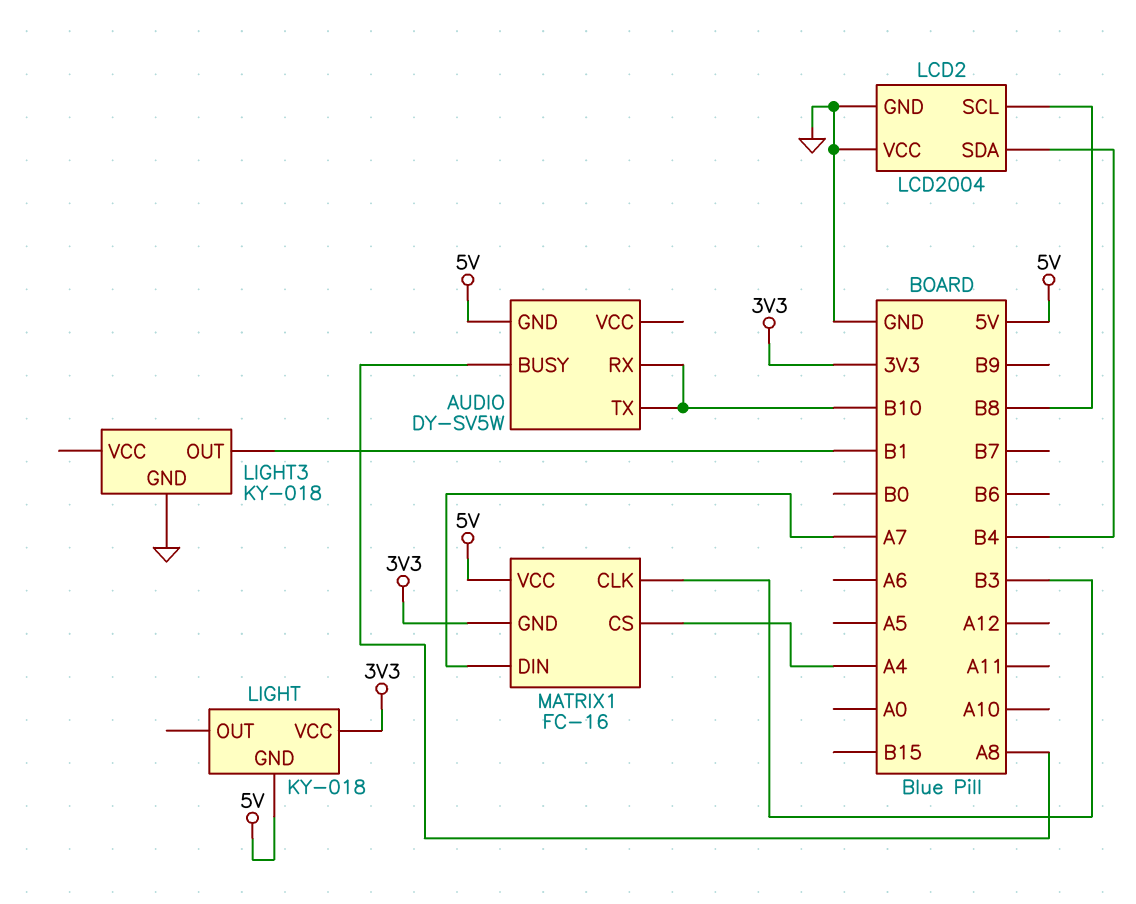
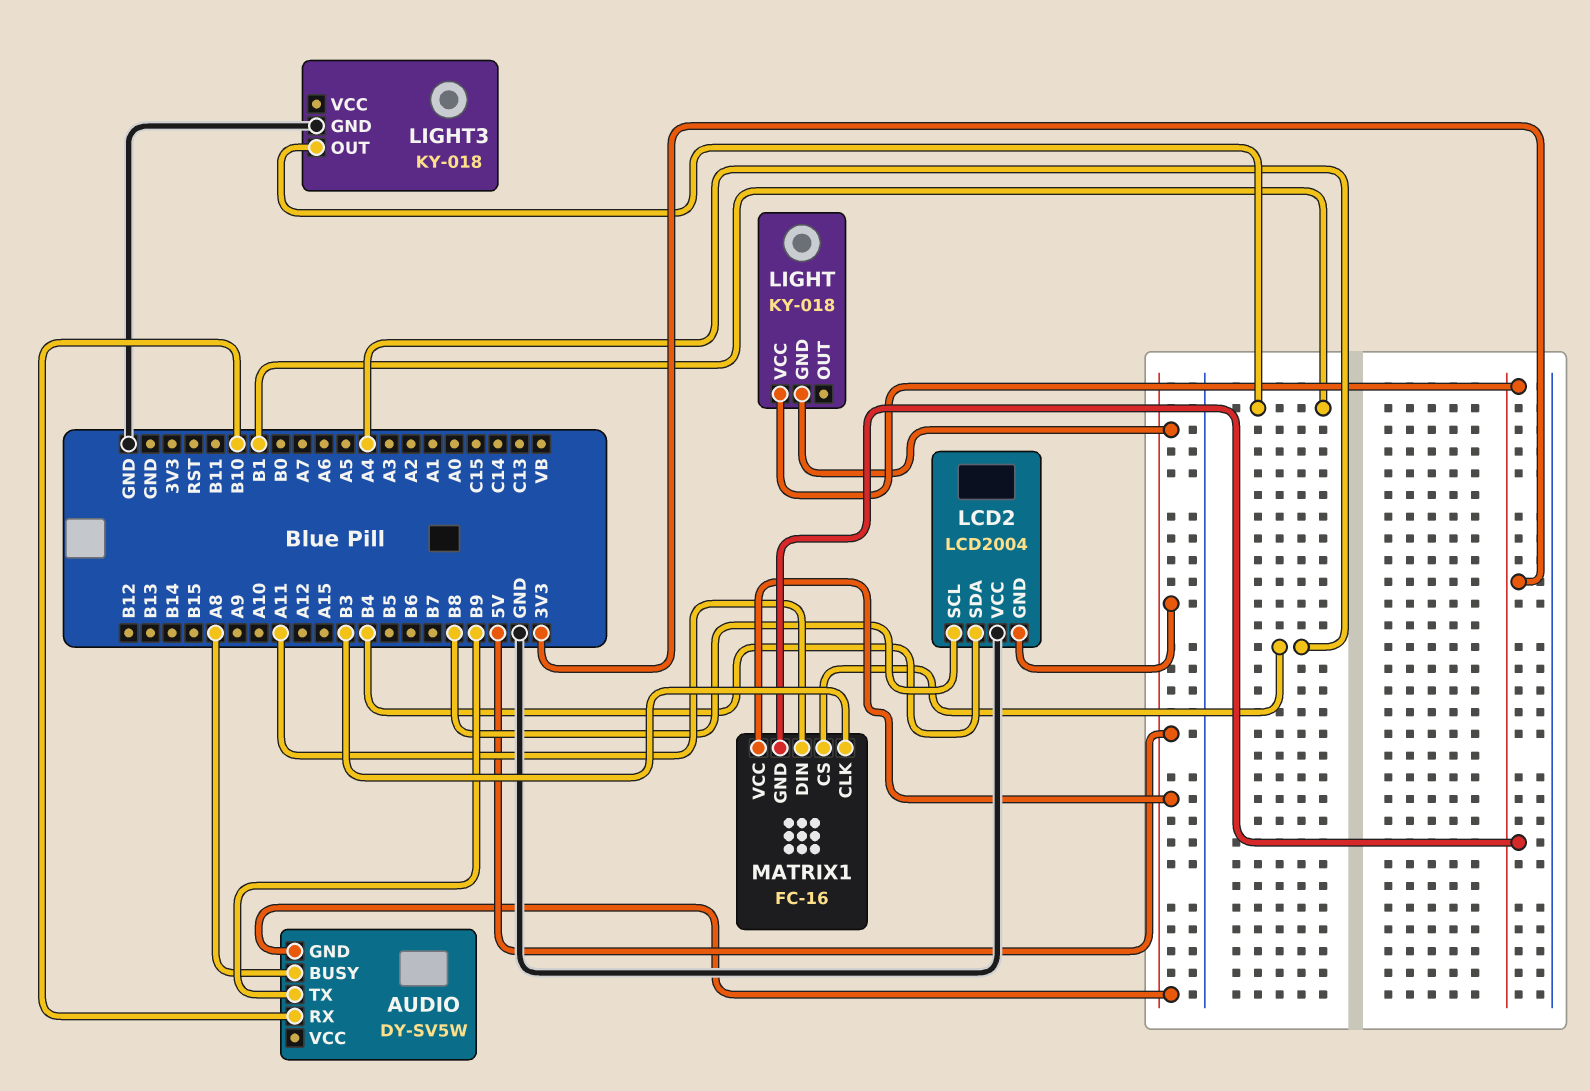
AUDIO pin TX: B10 -> B9
LCD2 pin GND: GND -> 5V
MATRIX1 pin DIN: A7 -> A11

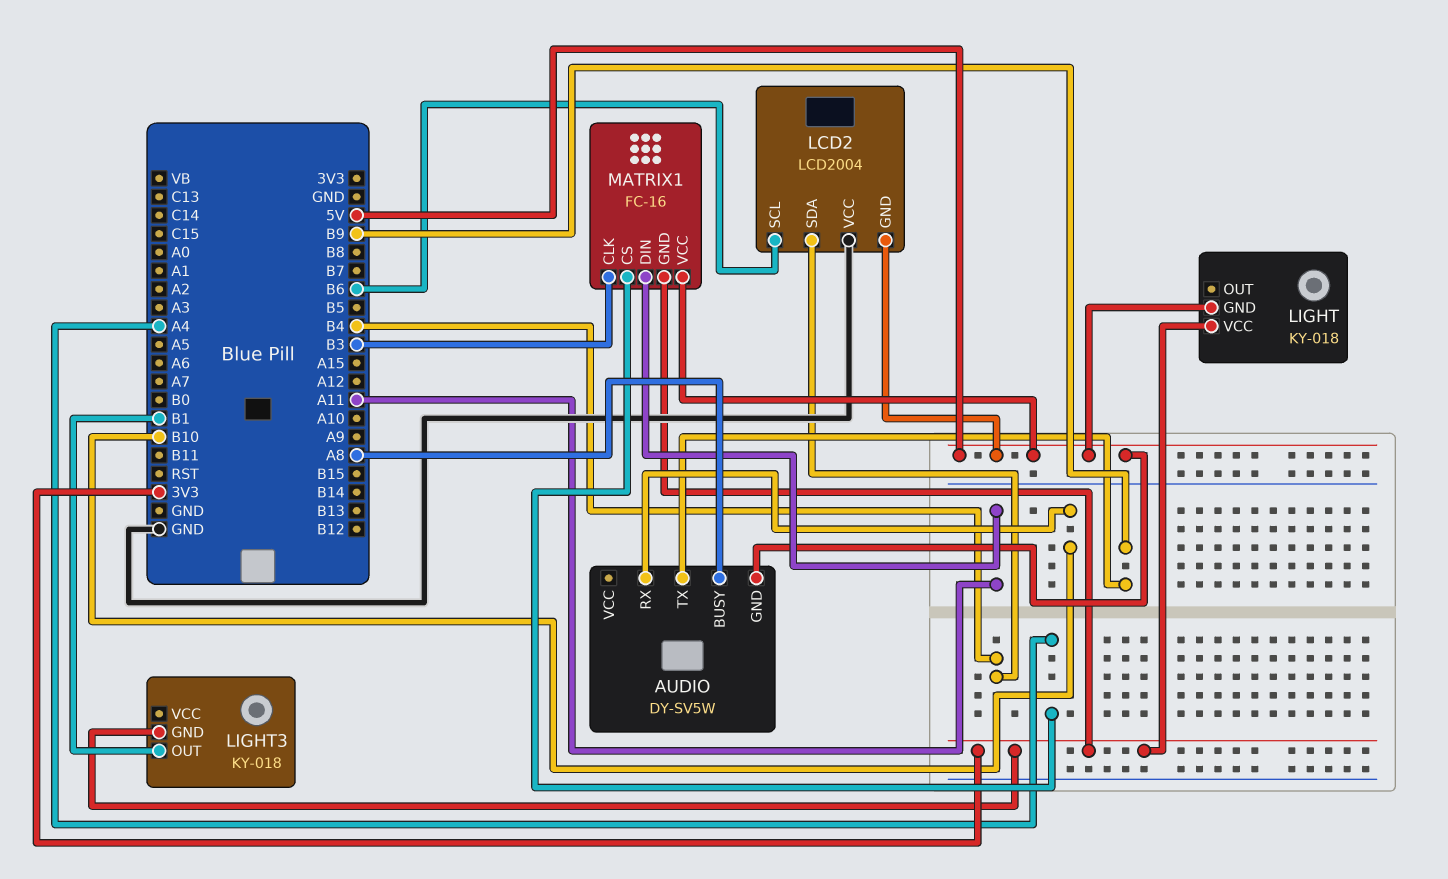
LCD2 pin SCL: B8 -> B6
LIGHT3 pin GND: GND -> 3V3

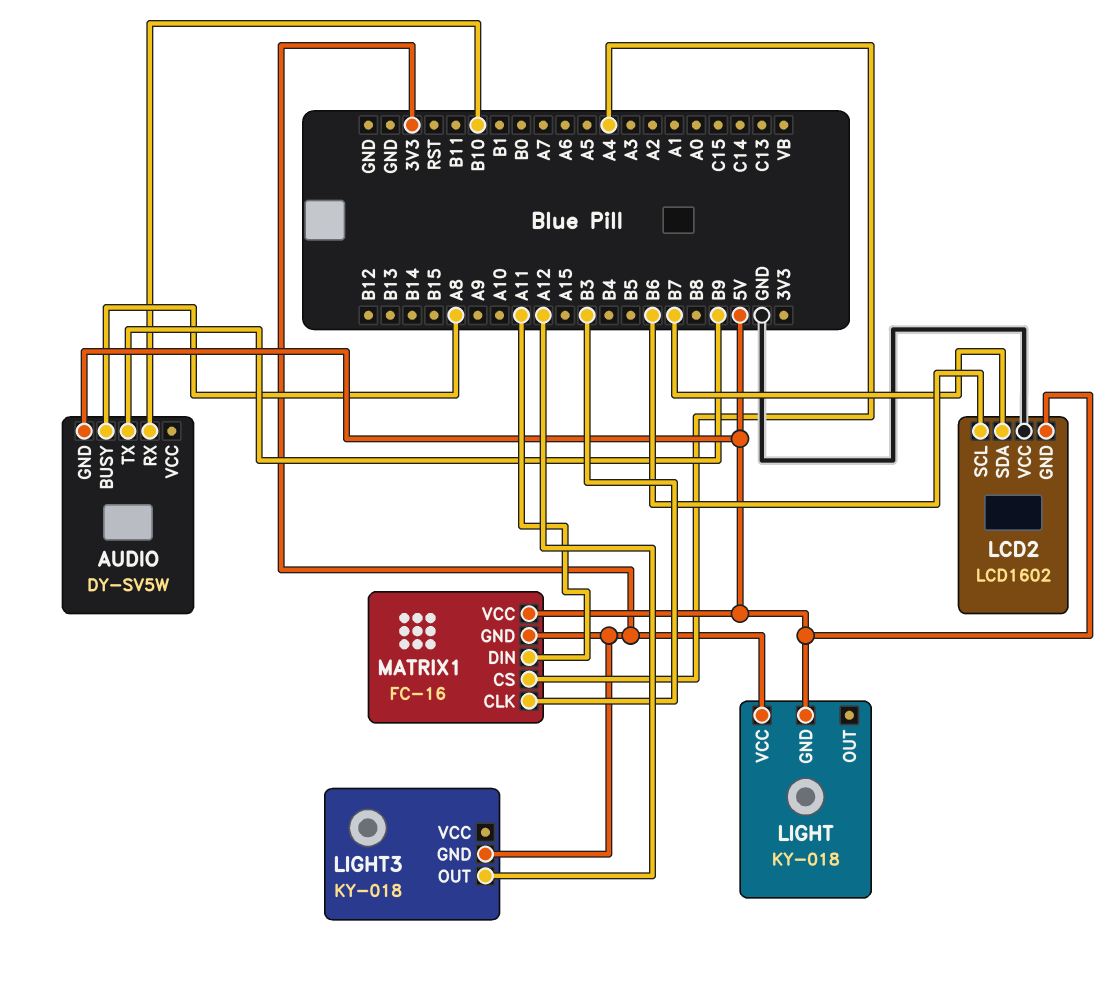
LCD2: LCD2004 -> LCD1602
LCD2 pin SDA: B4 -> B7
LIGHT3 pin OUT: B1 -> A12

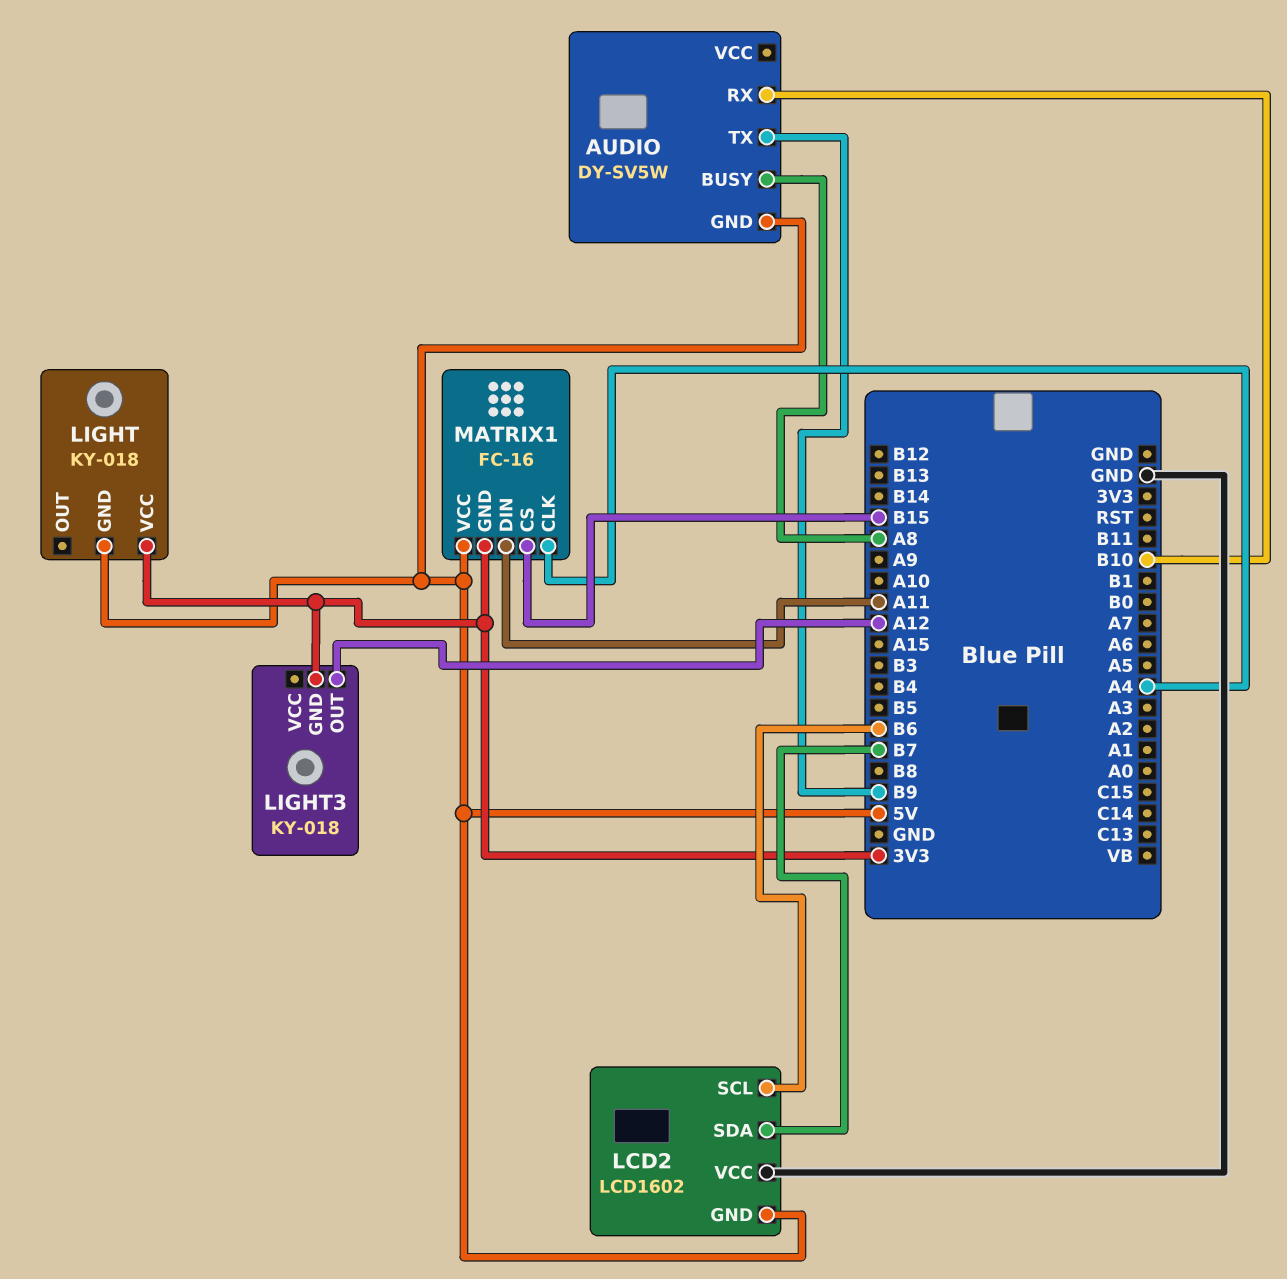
MATRIX1 pin CLK: B3 -> A4
MATRIX1 pin CS: A4 -> B15

